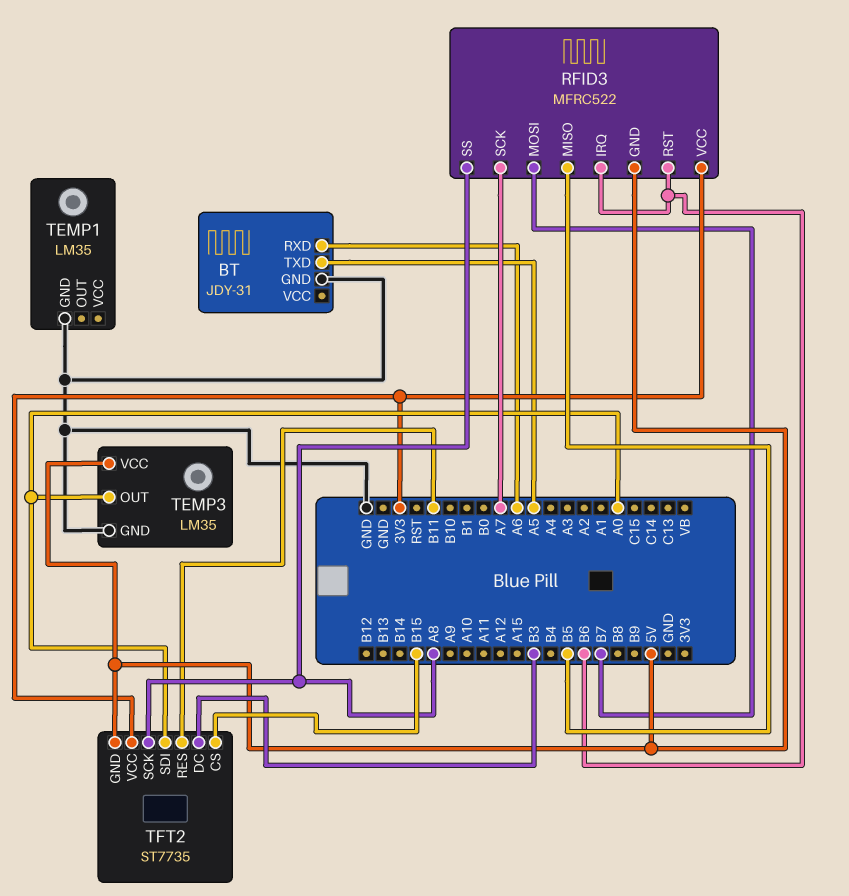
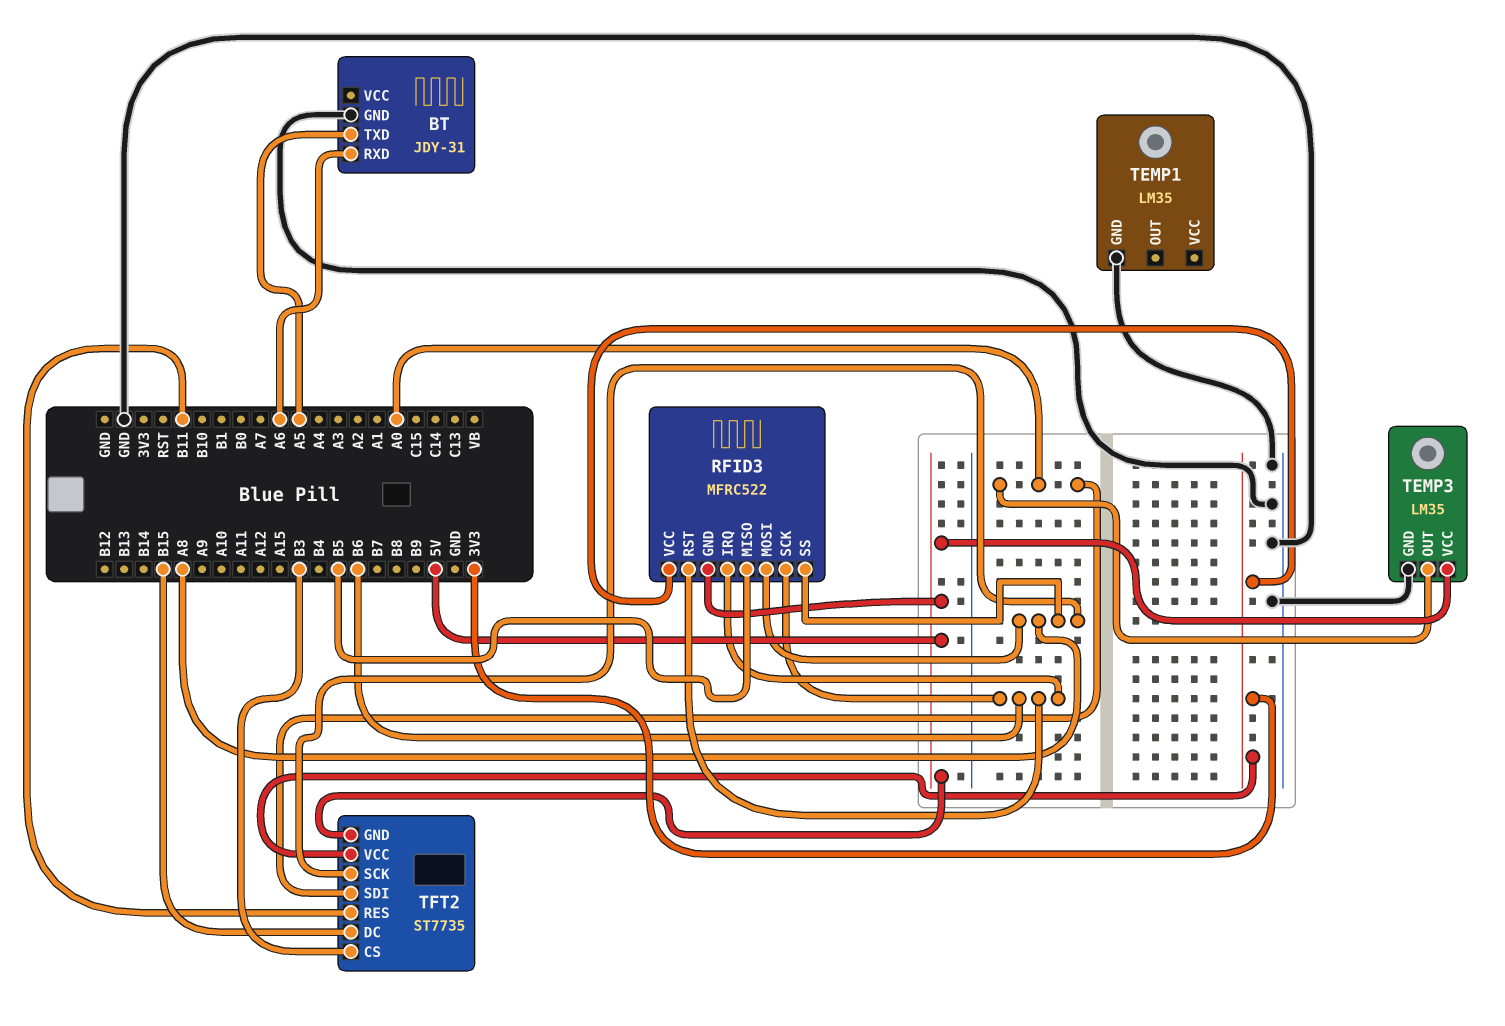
RFID3 pin MOSI: B7 -> A8
RFID3 pin SCK: A7 -> B6
TFT2 pin CS: B15 -> B3
TFT2 pin DC: B3 -> B15

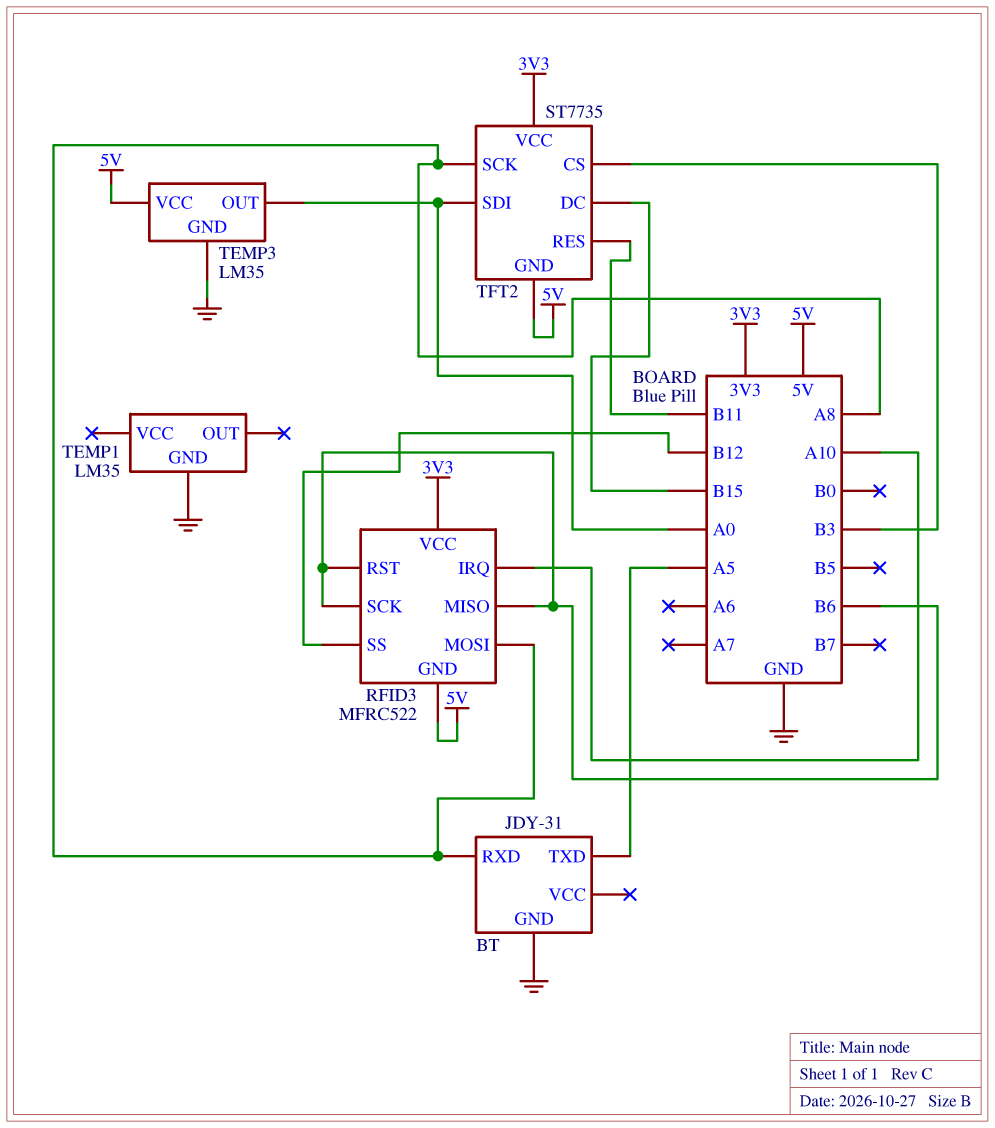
BT pin RXD: A6 -> A8
RFID3 pin IRQ: B6 -> A10
RFID3 pin MISO: B5 -> B6
RFID3 pin SS: A8 -> B12

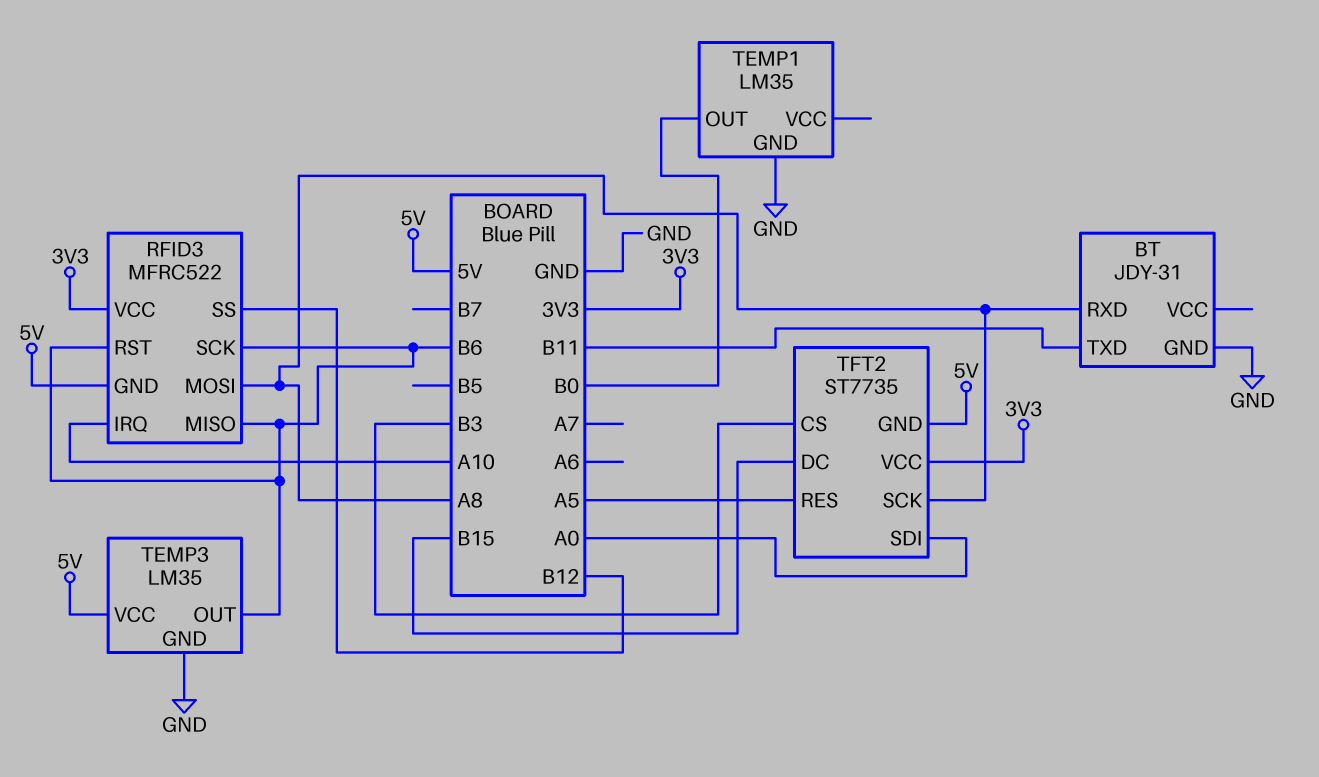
BT pin TXD: A5 -> B11
TEMP1 pin OUT: none -> B0
TEMP3 pin OUT: A0 -> B6
TFT2 pin RES: B11 -> A5

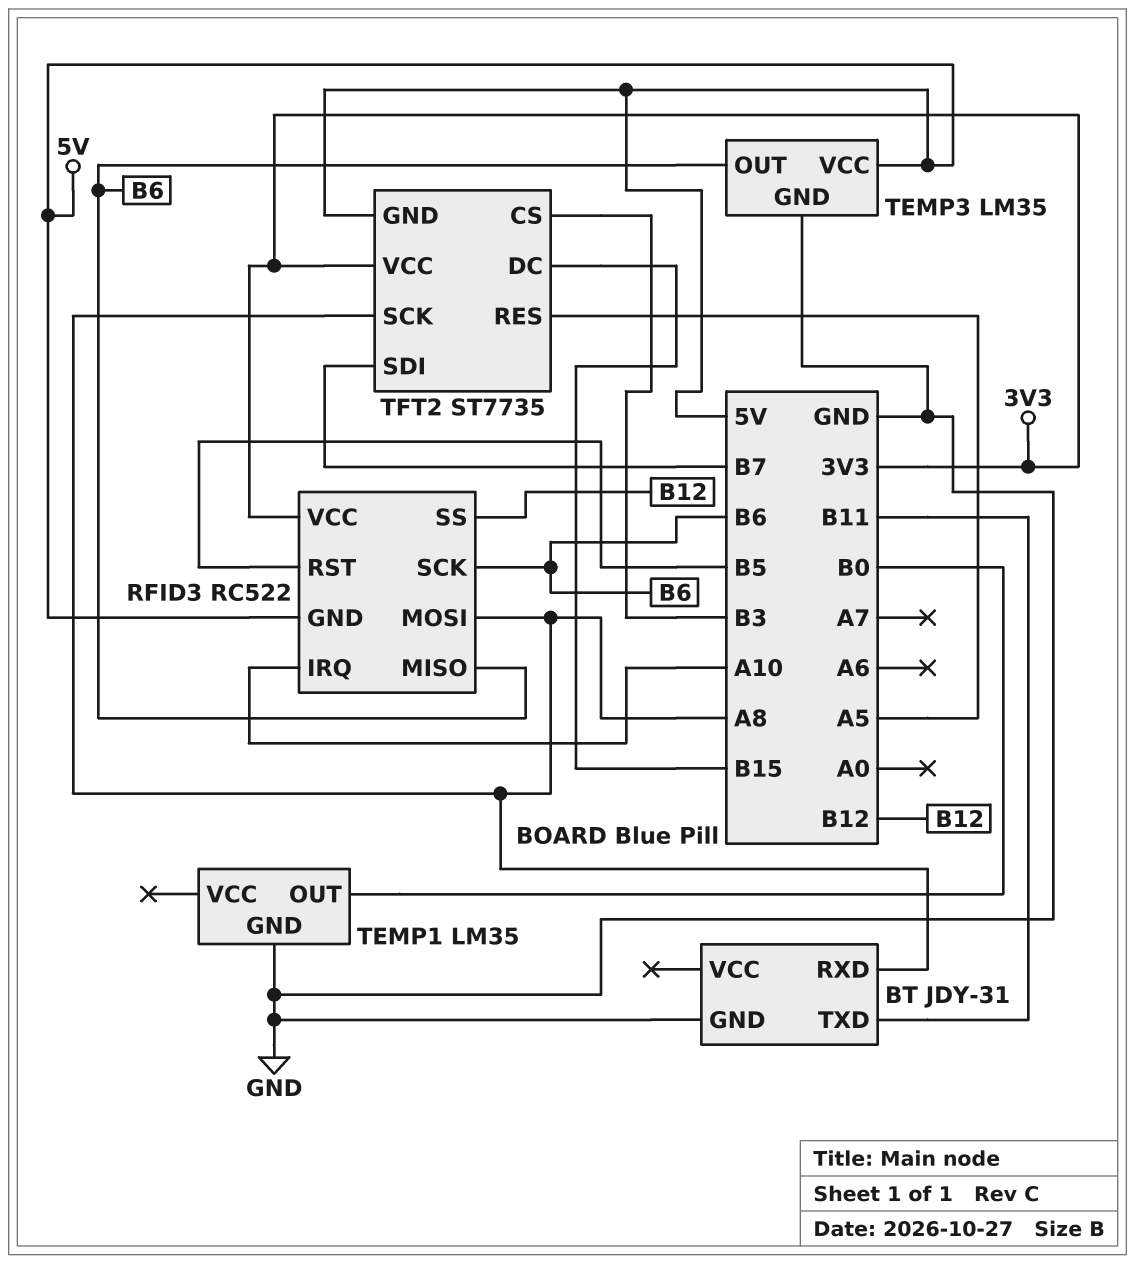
RFID3: MFRC522 -> RC522
RFID3 pin RST: B6 -> B5
TFT2 pin SDI: A0 -> B7

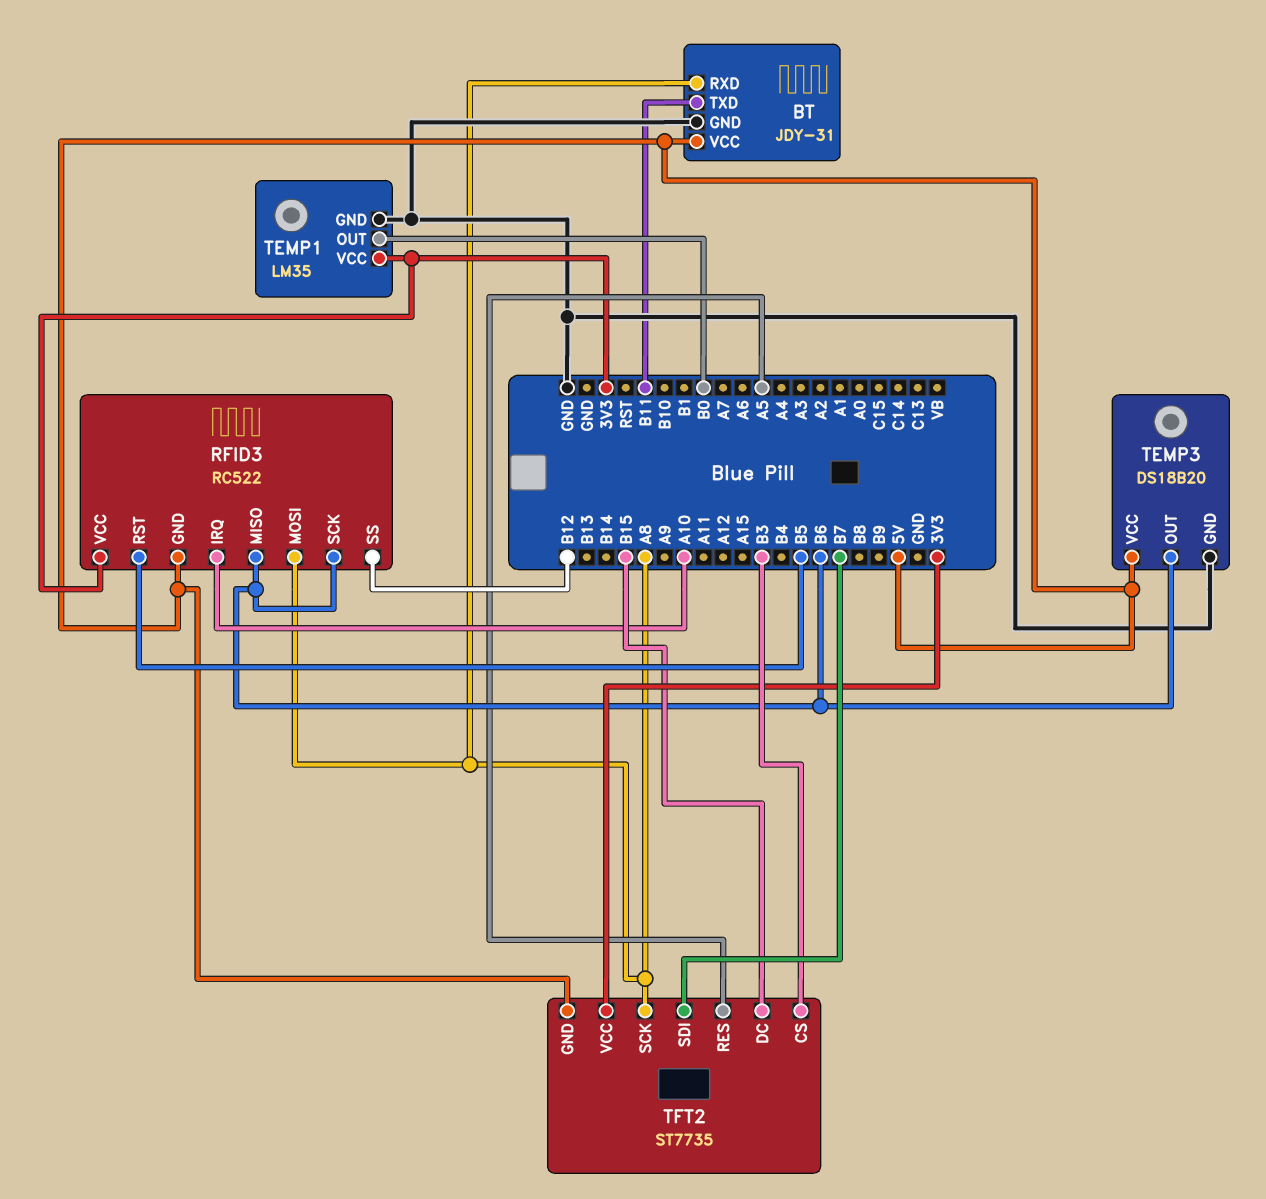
BT pin VCC: none -> 5V
TEMP1 pin VCC: none -> 3V3
TEMP3: LM35 -> DS18B20

